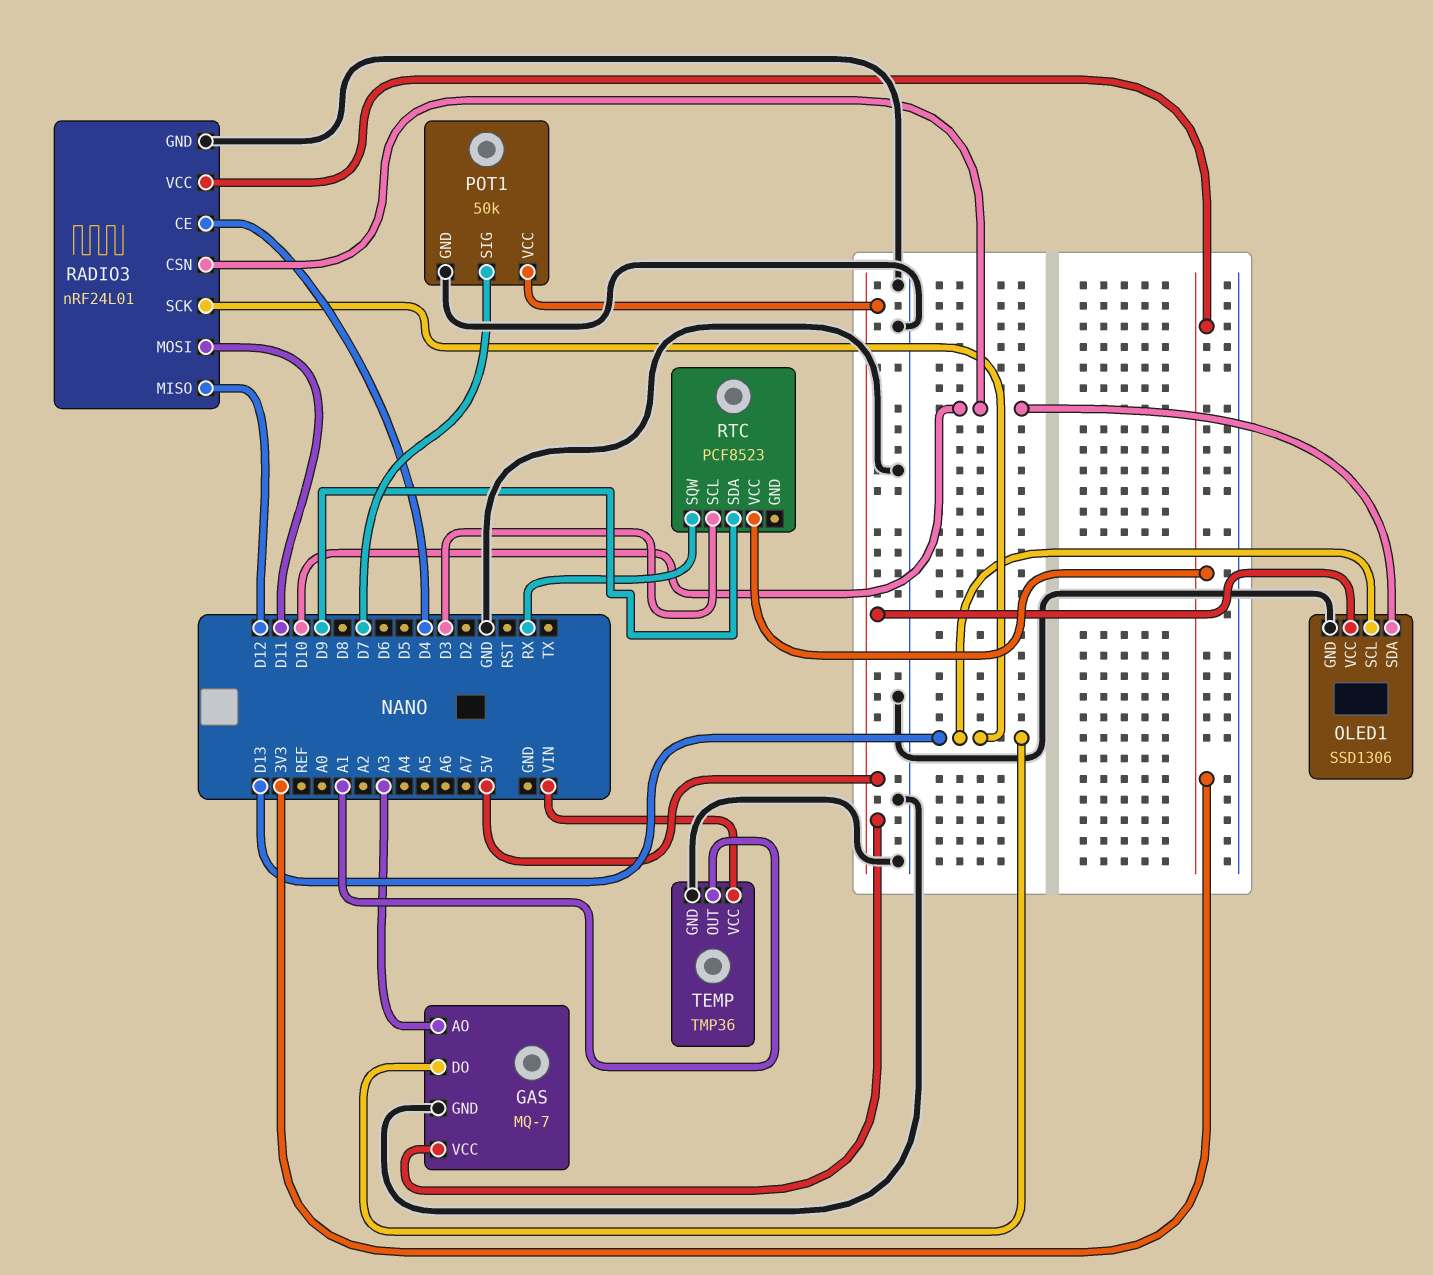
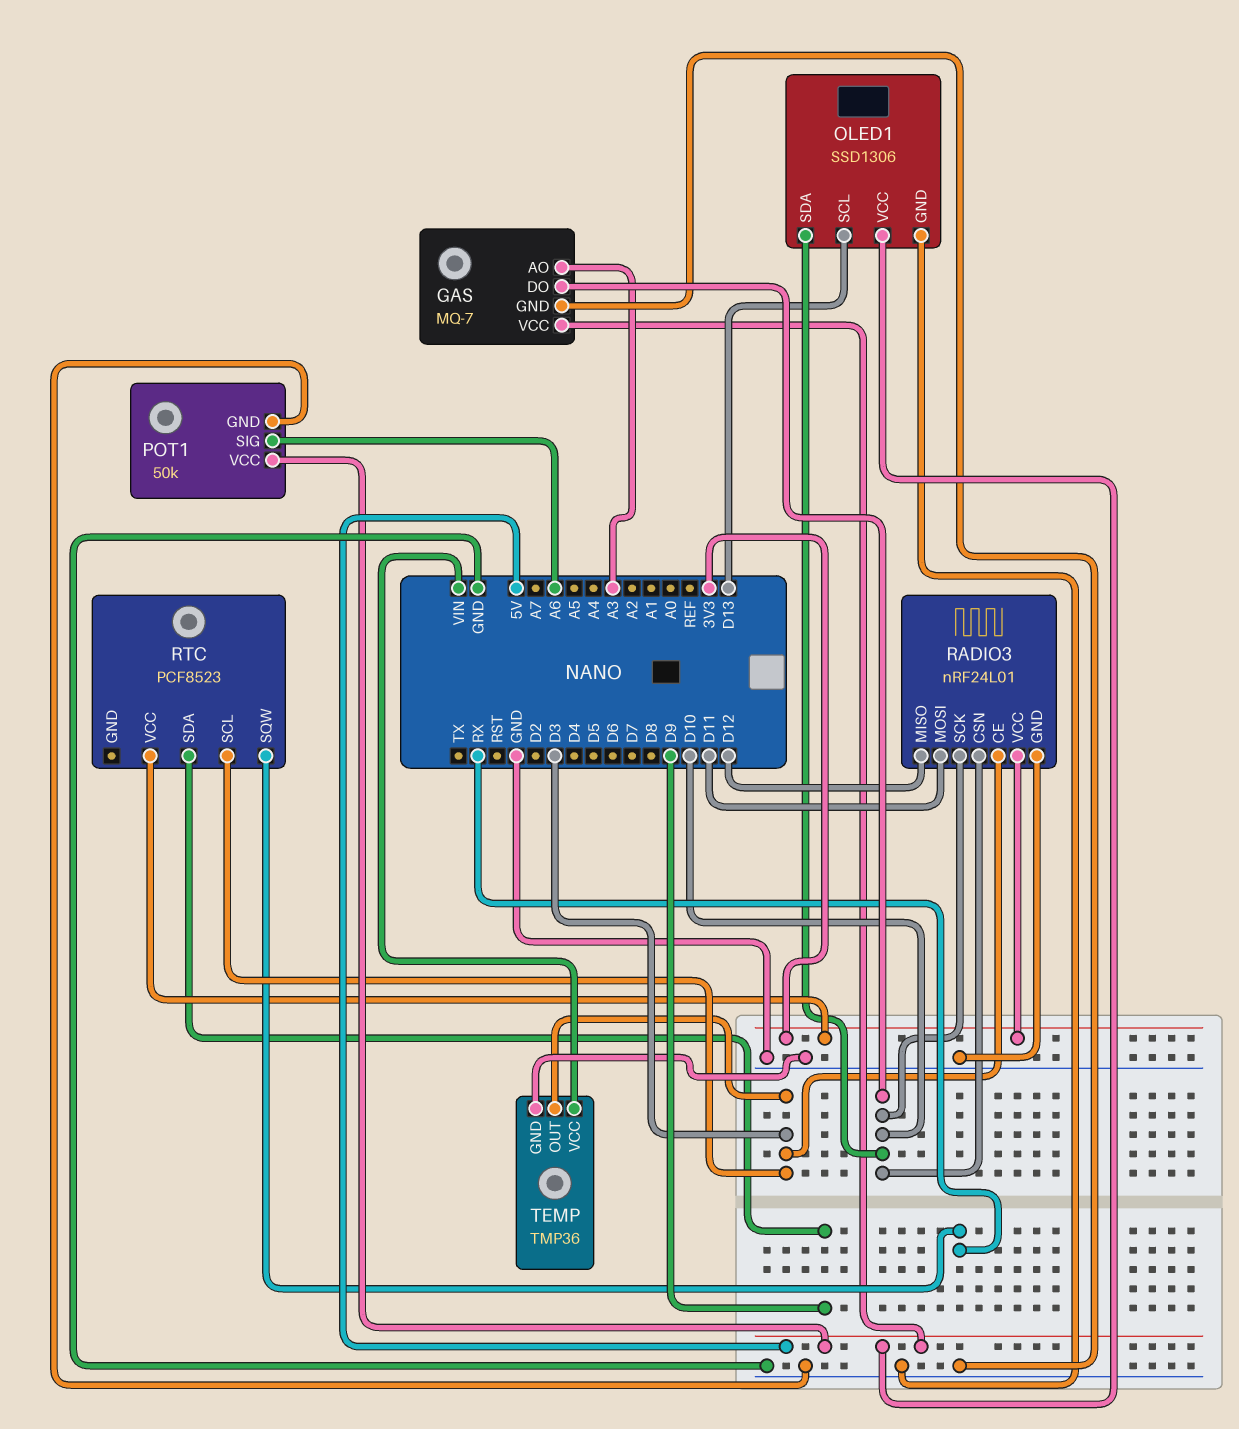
GAS pin DO: D13 -> D10
POT1 pin SIG: D7 -> A6
RADIO3 pin CE: D4 -> D3
RADIO3 pin SCK: D13 -> D10
TEMP pin OUT: A1 -> D3

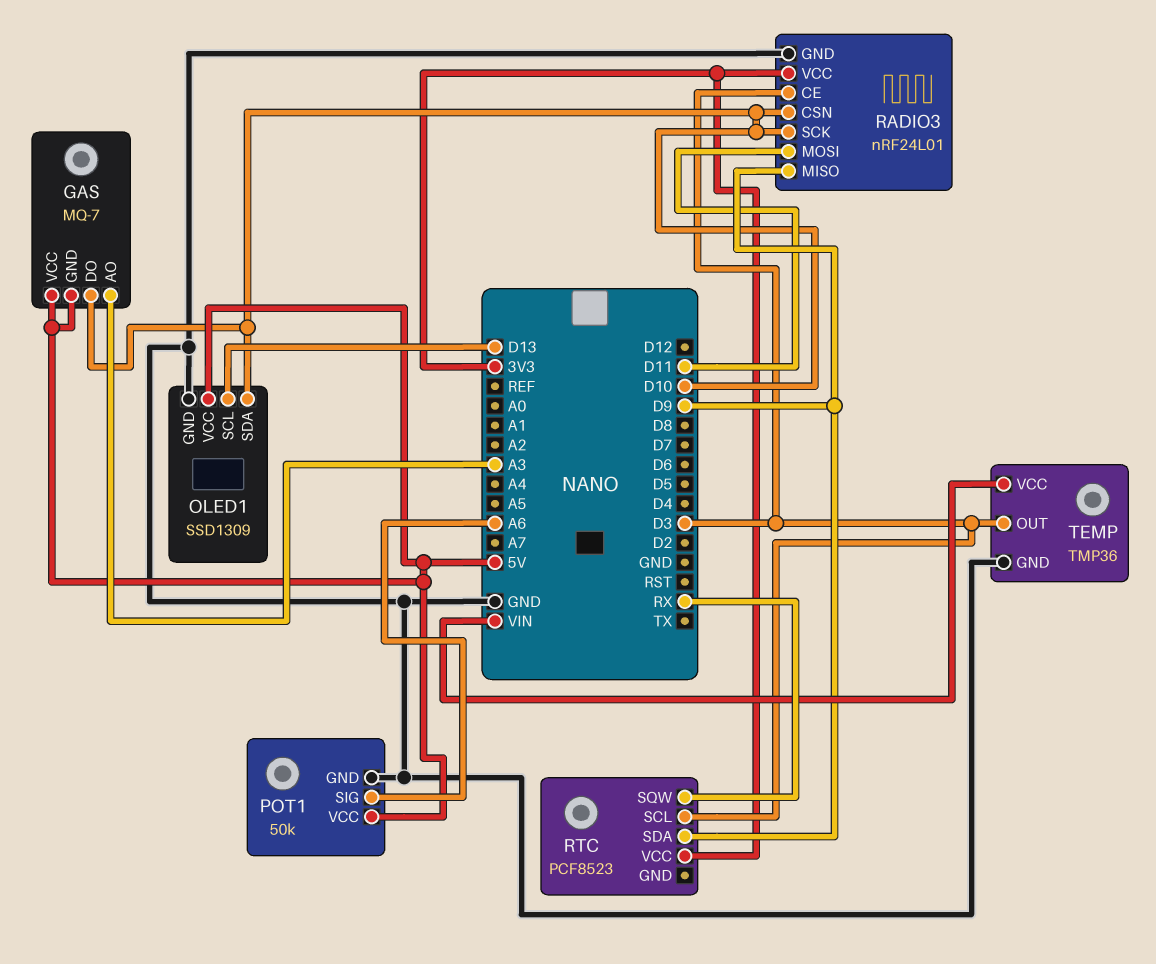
GAS pin GND: GND -> 5V
OLED1: SSD1306 -> SSD1309
RADIO3 pin MISO: D12 -> D9

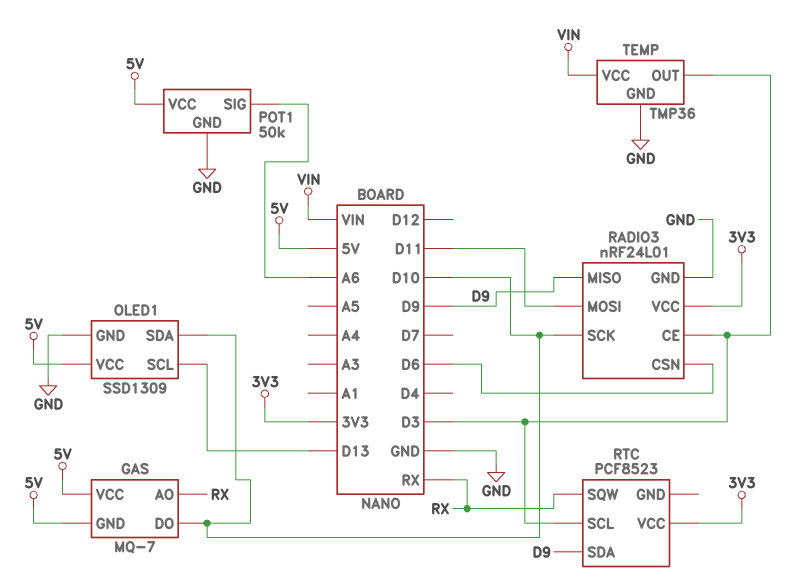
GAS pin AO: A3 -> RX
RADIO3 pin CSN: D10 -> D6

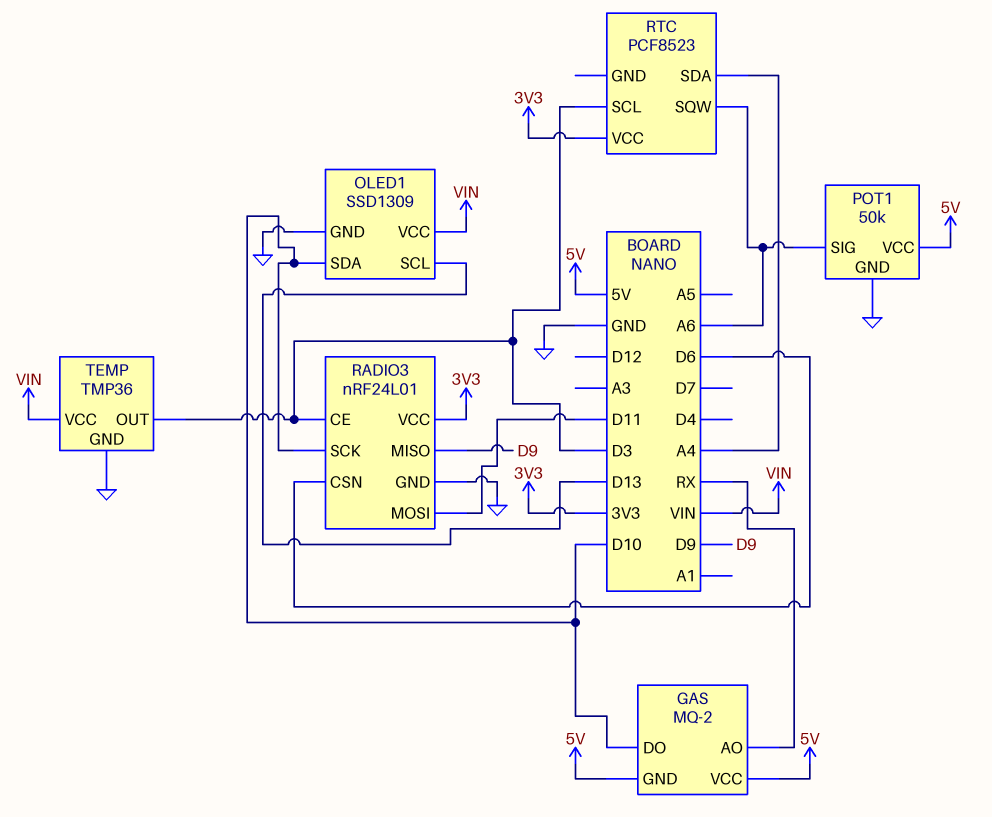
GAS: MQ-7 -> MQ-2
OLED1 pin VCC: 5V -> VIN
RTC pin SDA: D9 -> A4
RTC pin SQW: RX -> A6

